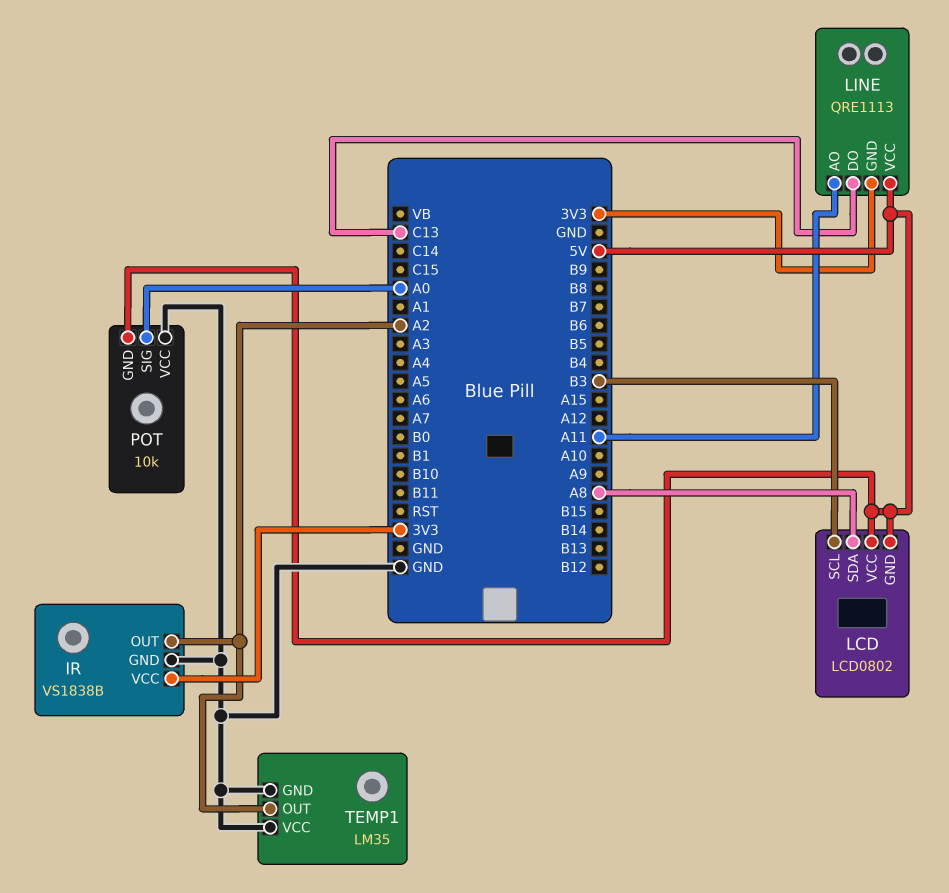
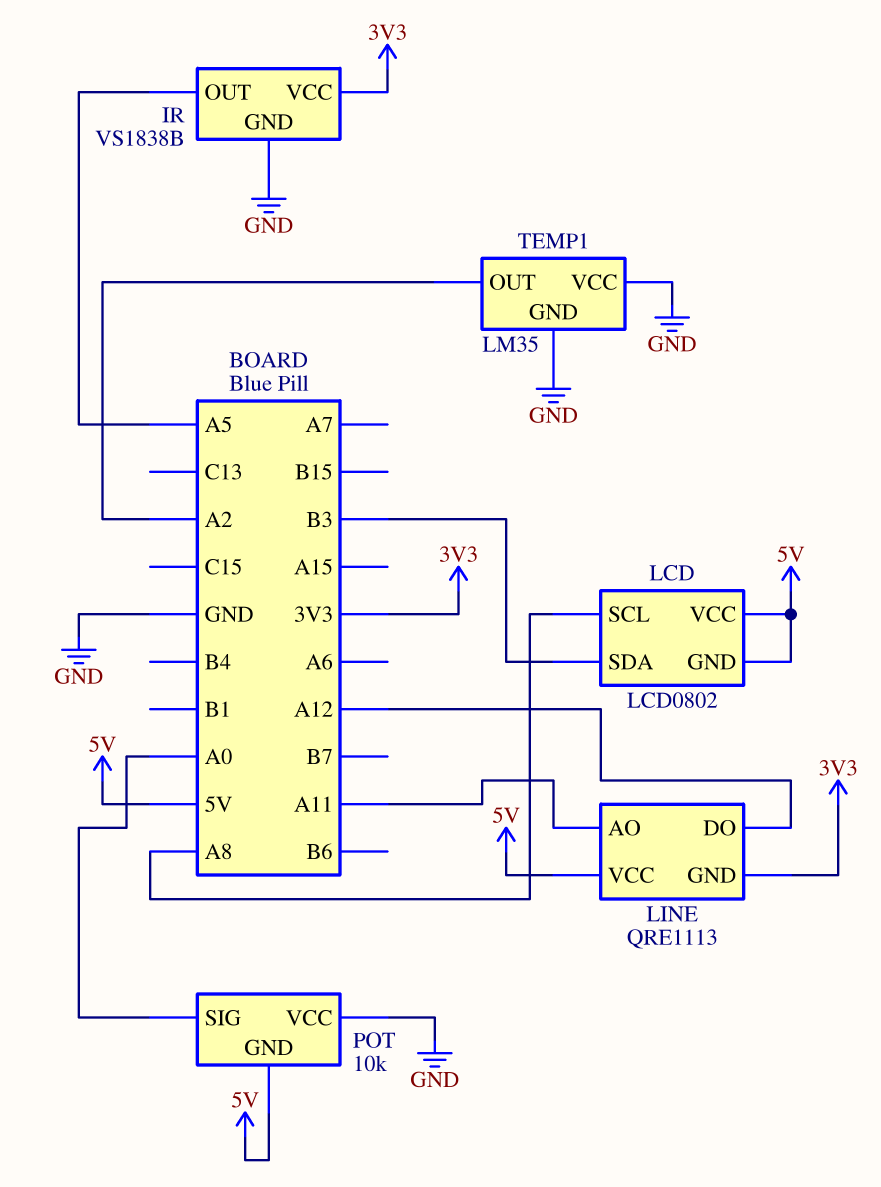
IR pin OUT: A2 -> A5
LCD pin SCL: B3 -> A8
LCD pin SDA: A8 -> B3
LINE pin DO: C13 -> A12

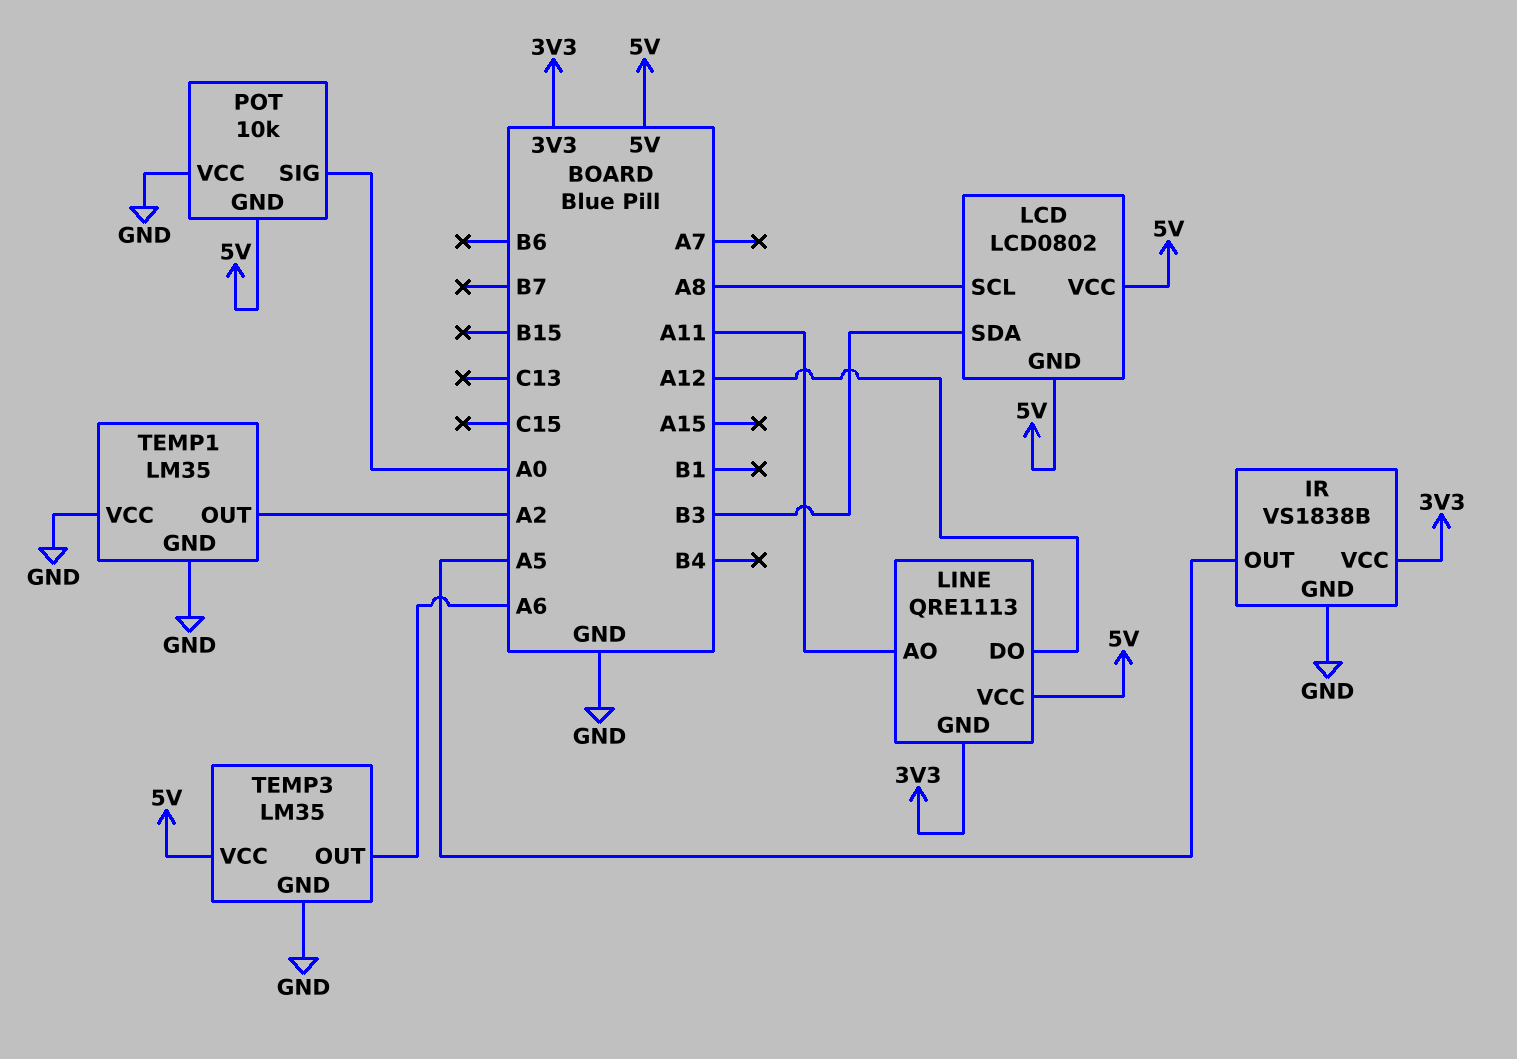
TEMP3: none -> LM35
TEMP3 pin GND: none -> GND
TEMP3 pin OUT: none -> A6
TEMP3 pin VCC: none -> 5V

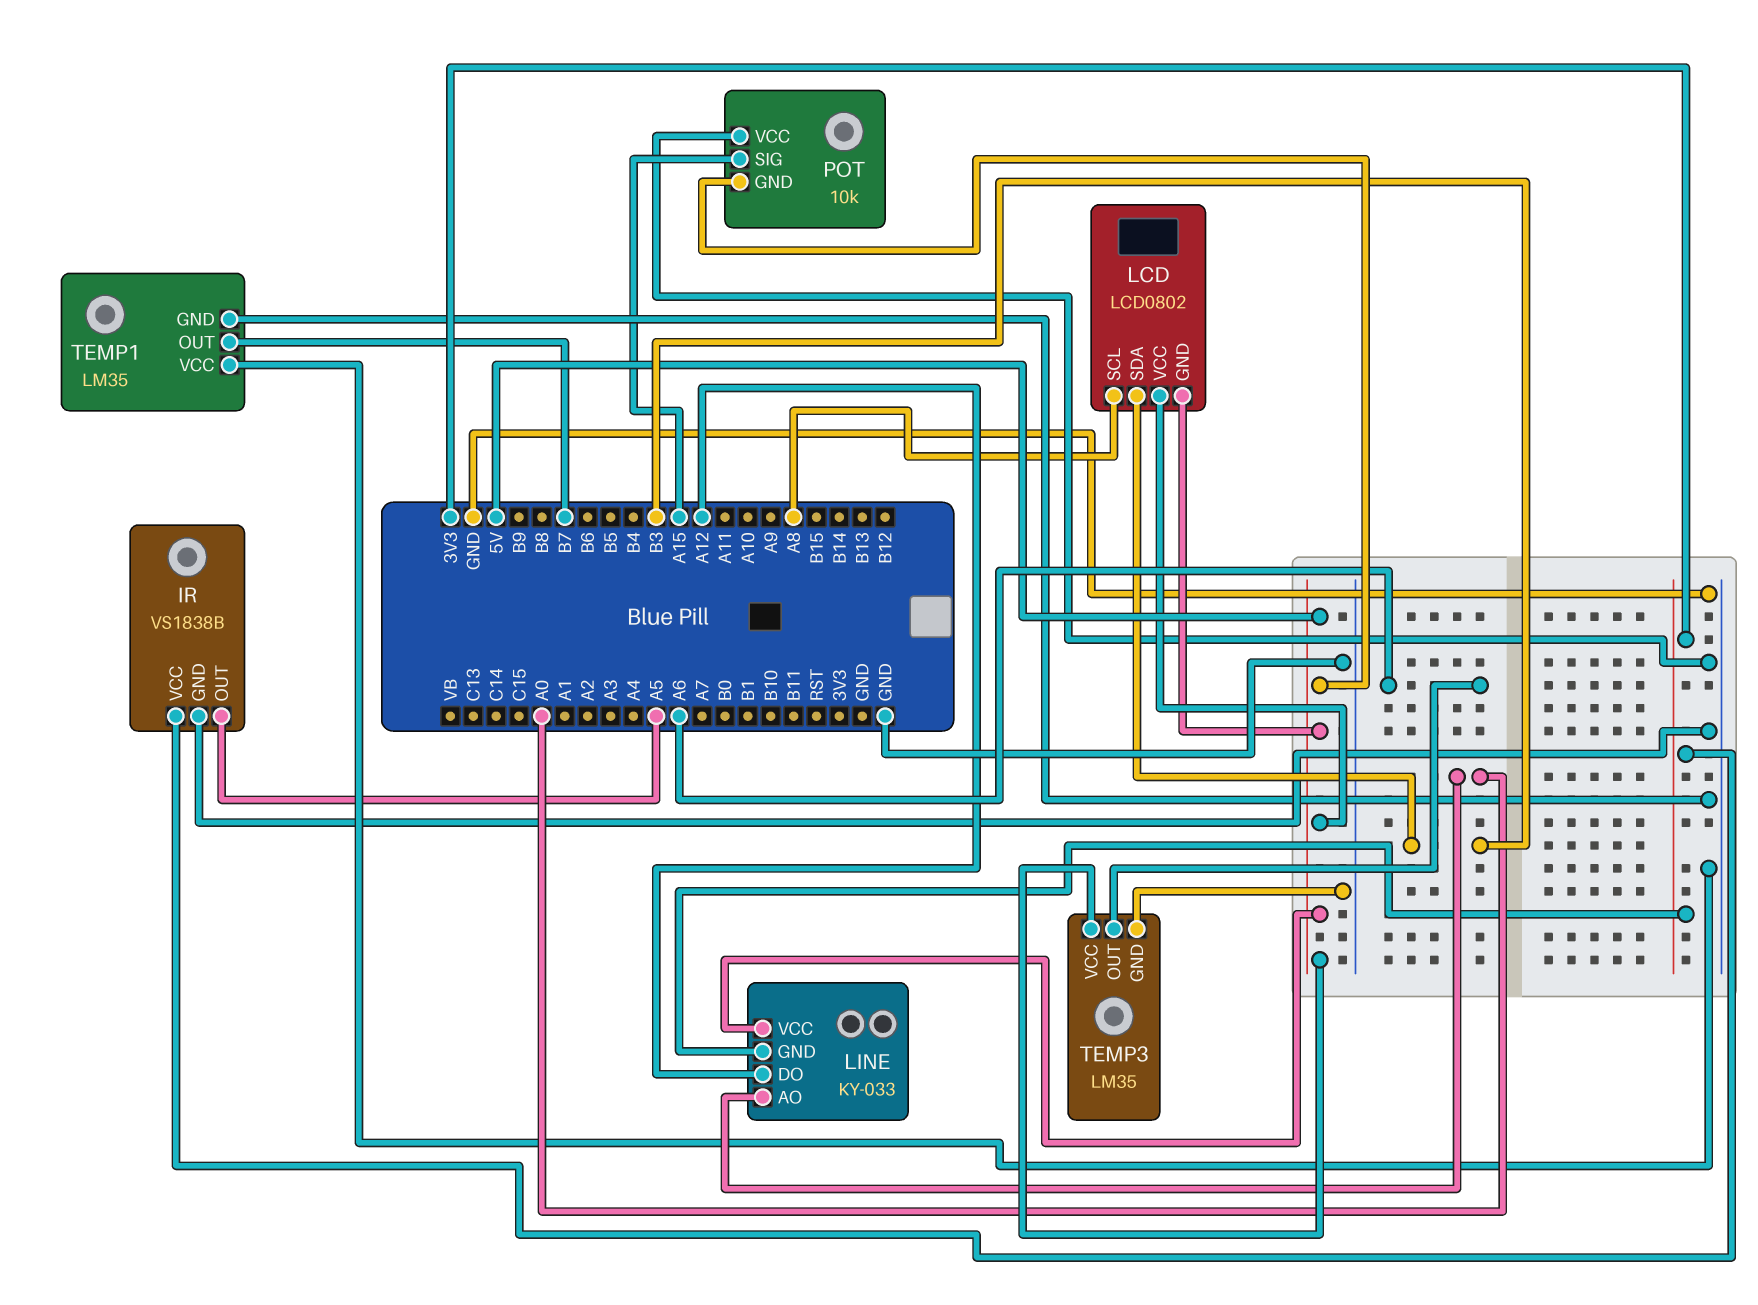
LINE: QRE1113 -> KY-033
LINE pin AO: A11 -> A0
POT pin SIG: A0 -> A15
TEMP1 pin OUT: A2 -> B7

